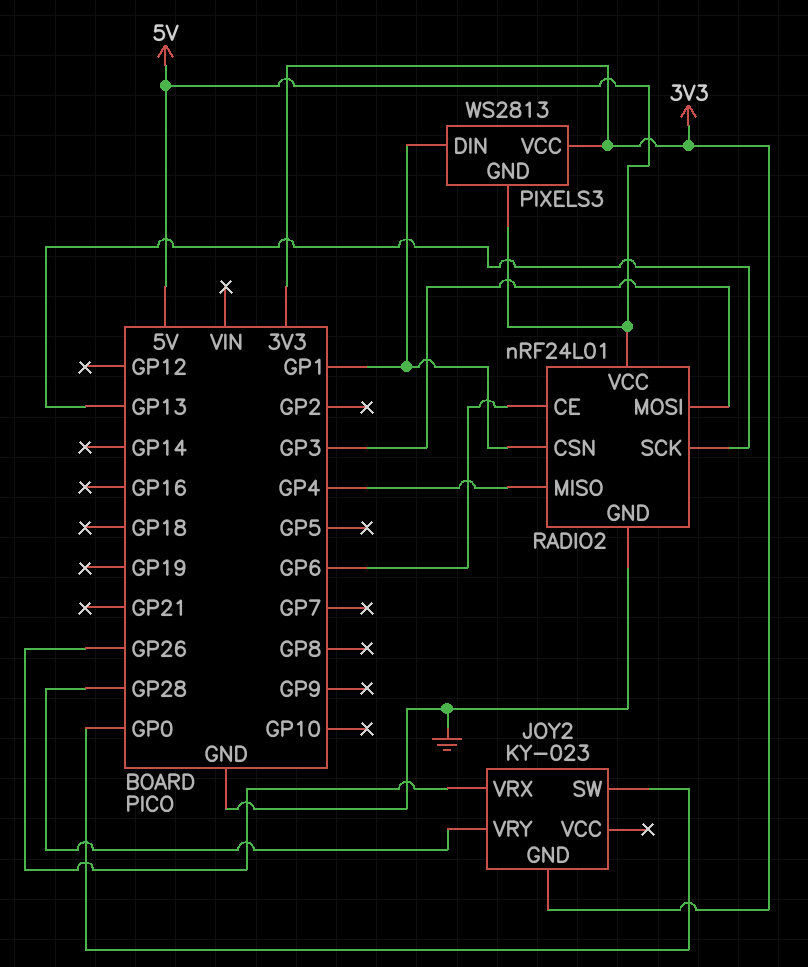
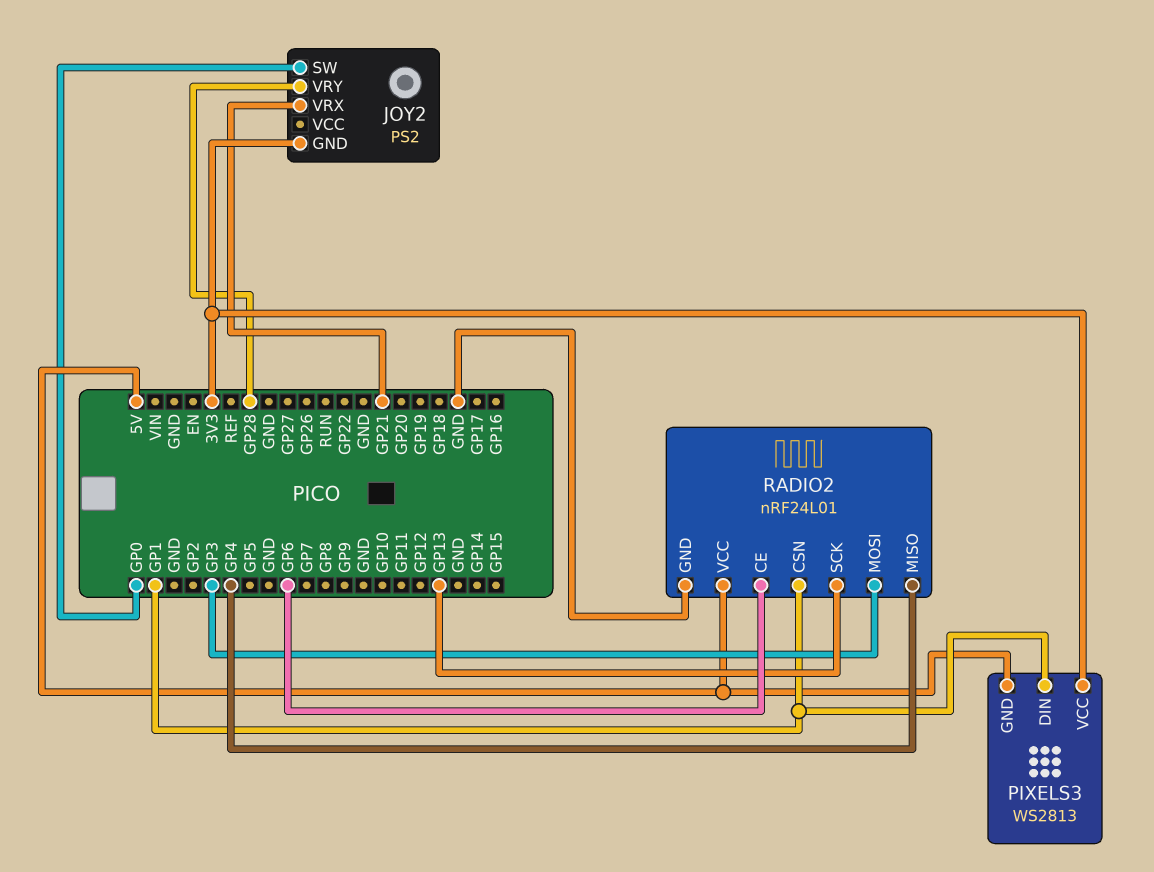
JOY2: KY-023 -> PS2
JOY2 pin VRX: GP26 -> GP21

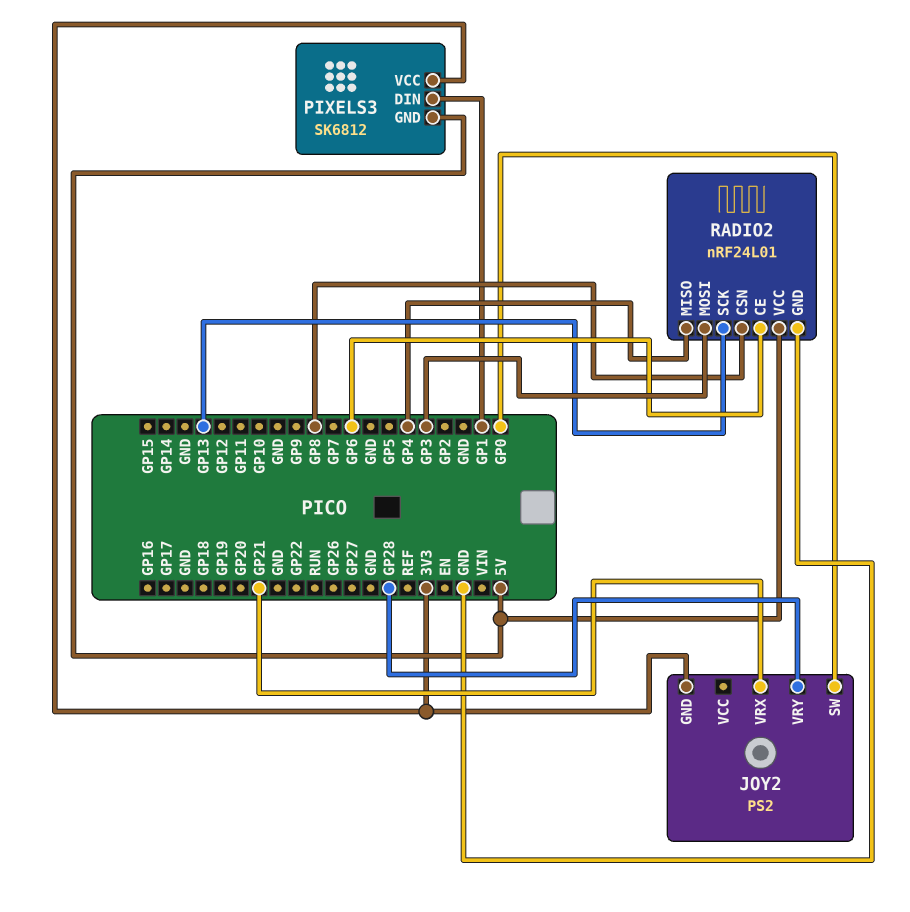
PIXELS3: WS2813 -> SK6812
RADIO2 pin CSN: GP1 -> GP8

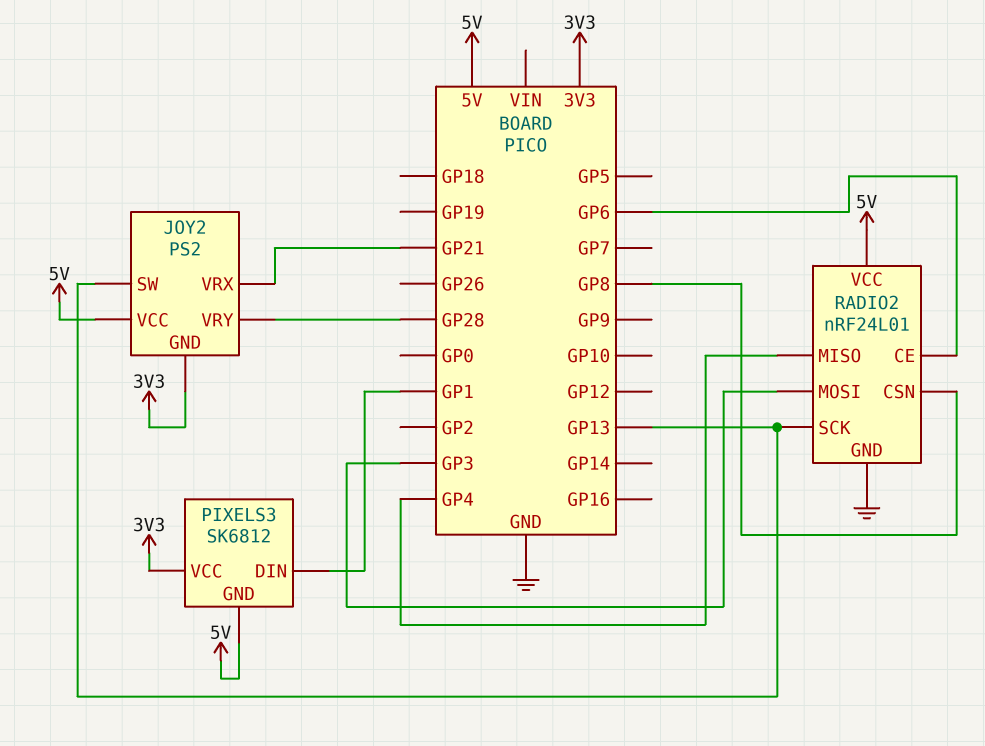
JOY2 pin SW: GP0 -> GP13
JOY2 pin VCC: none -> 5V

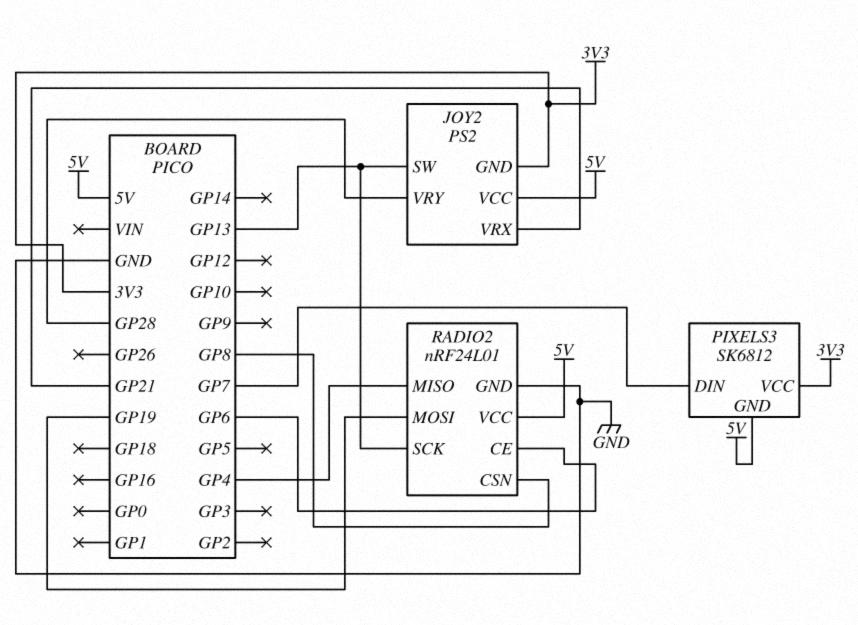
PIXELS3 pin DIN: GP1 -> GP7
RADIO2 pin MOSI: GP3 -> GP19

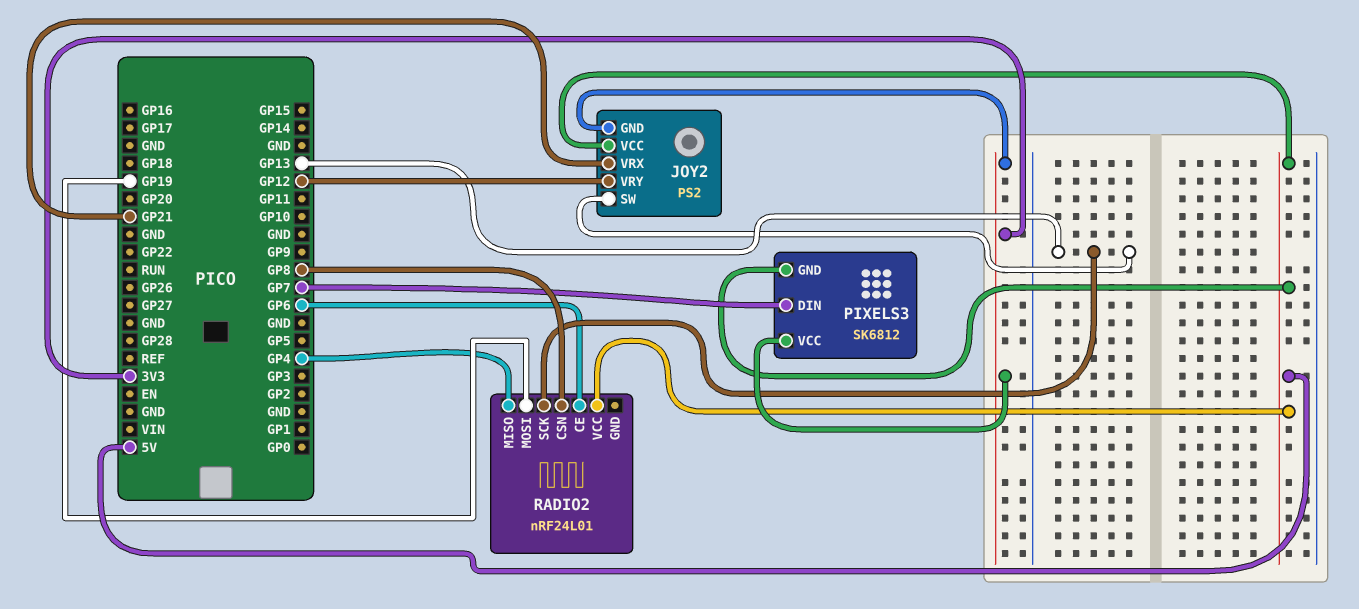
JOY2 pin VRY: GP28 -> GP12
RADIO2 pin GND: GND -> none

